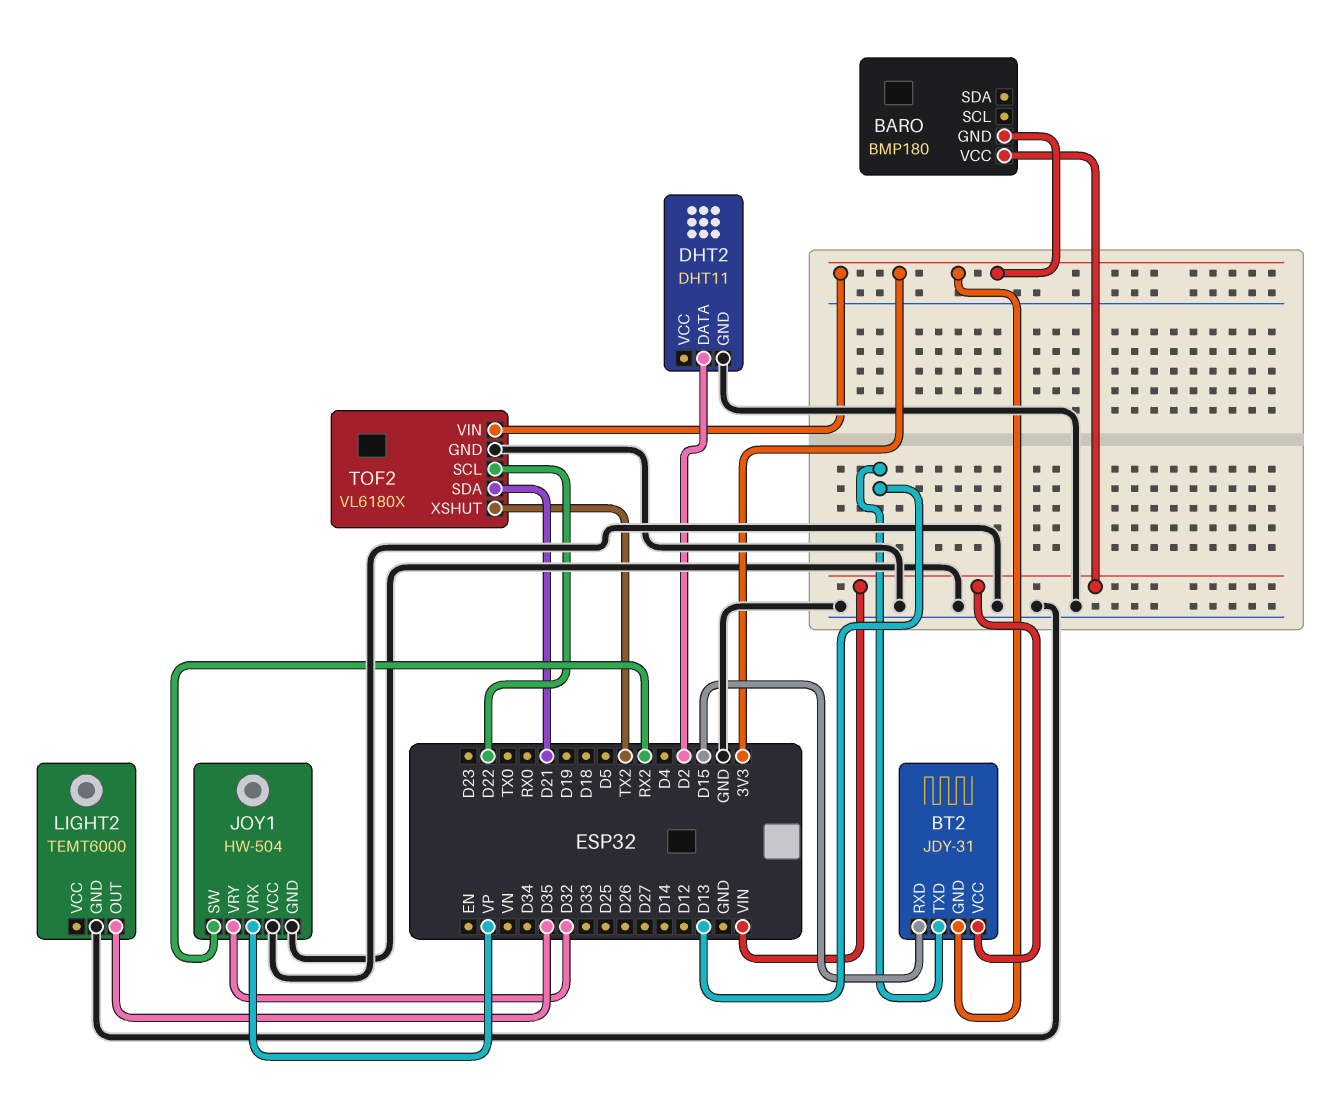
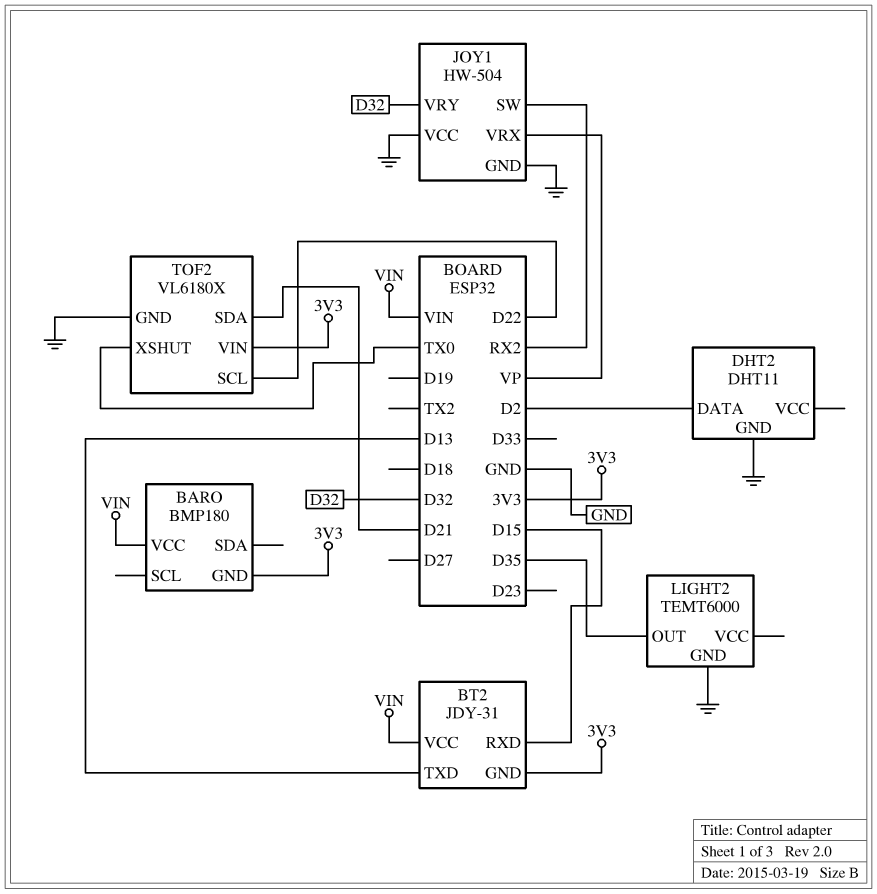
TOF2 pin XSHUT: TX2 -> TX0

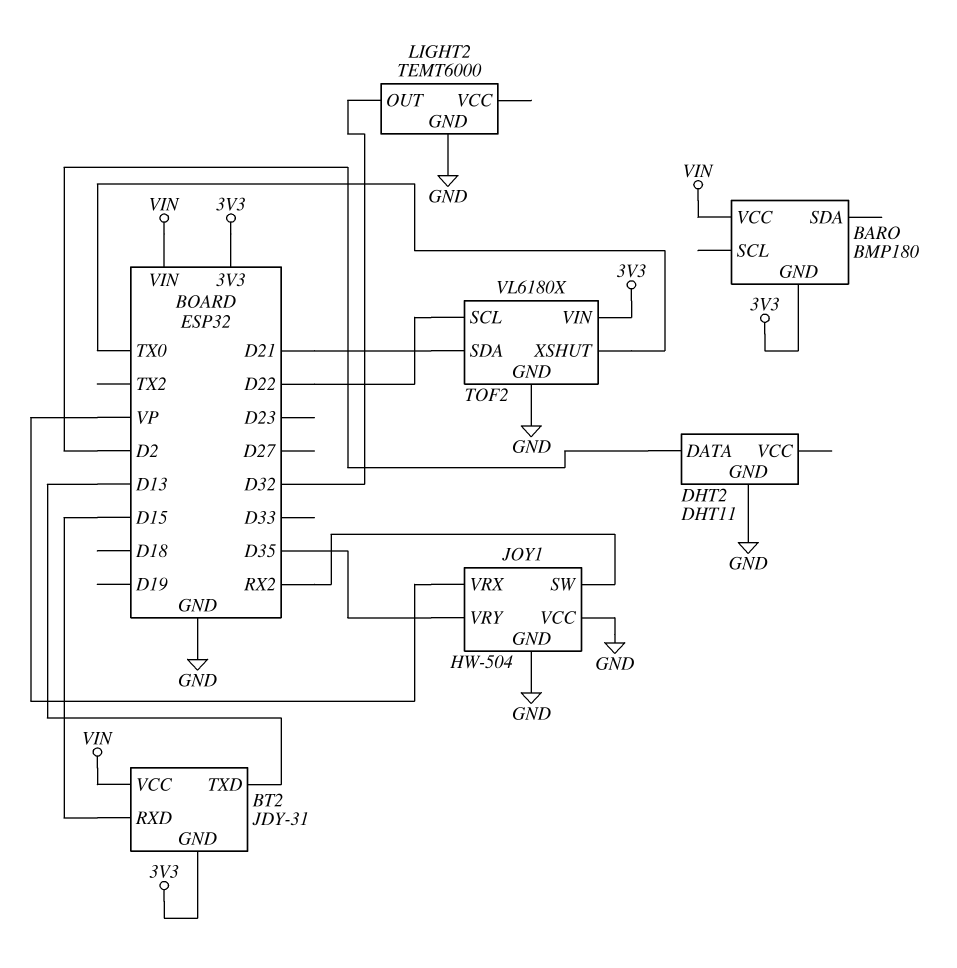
JOY1 pin VRY: D32 -> D35
LIGHT2 pin OUT: D35 -> D32

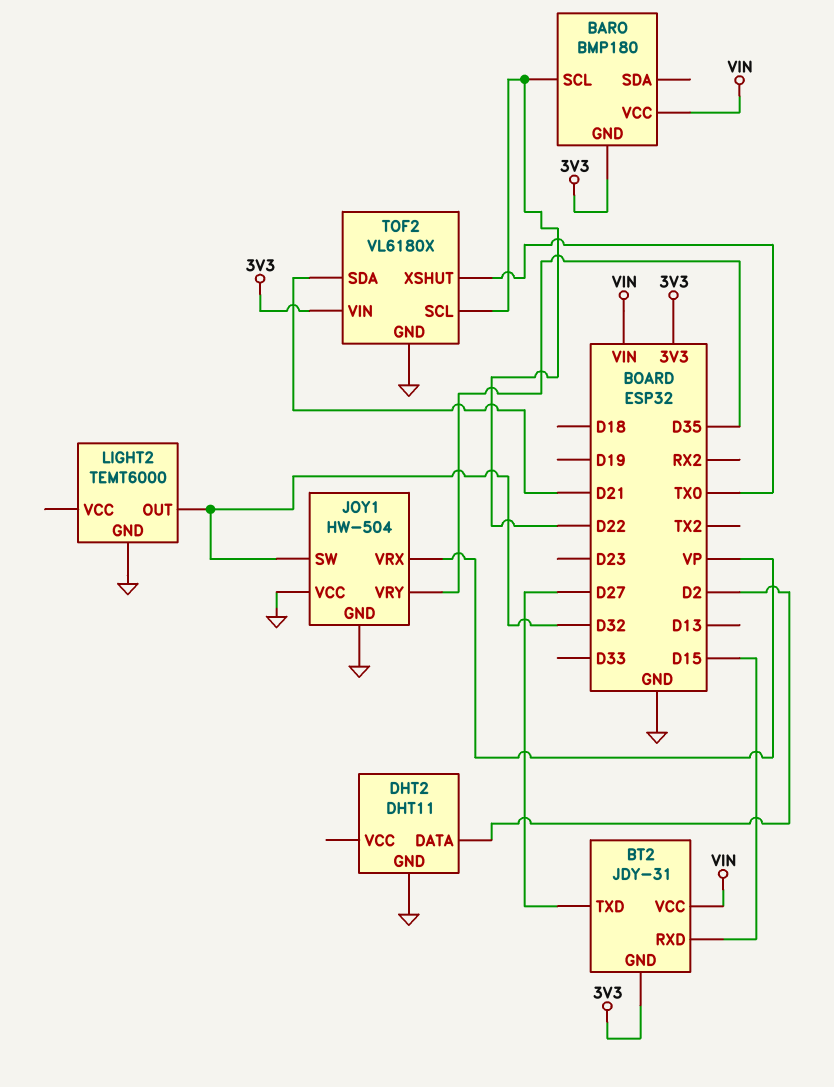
BARO pin SCL: none -> D22
BT2 pin TXD: D13 -> D27
JOY1 pin SW: RX2 -> D32

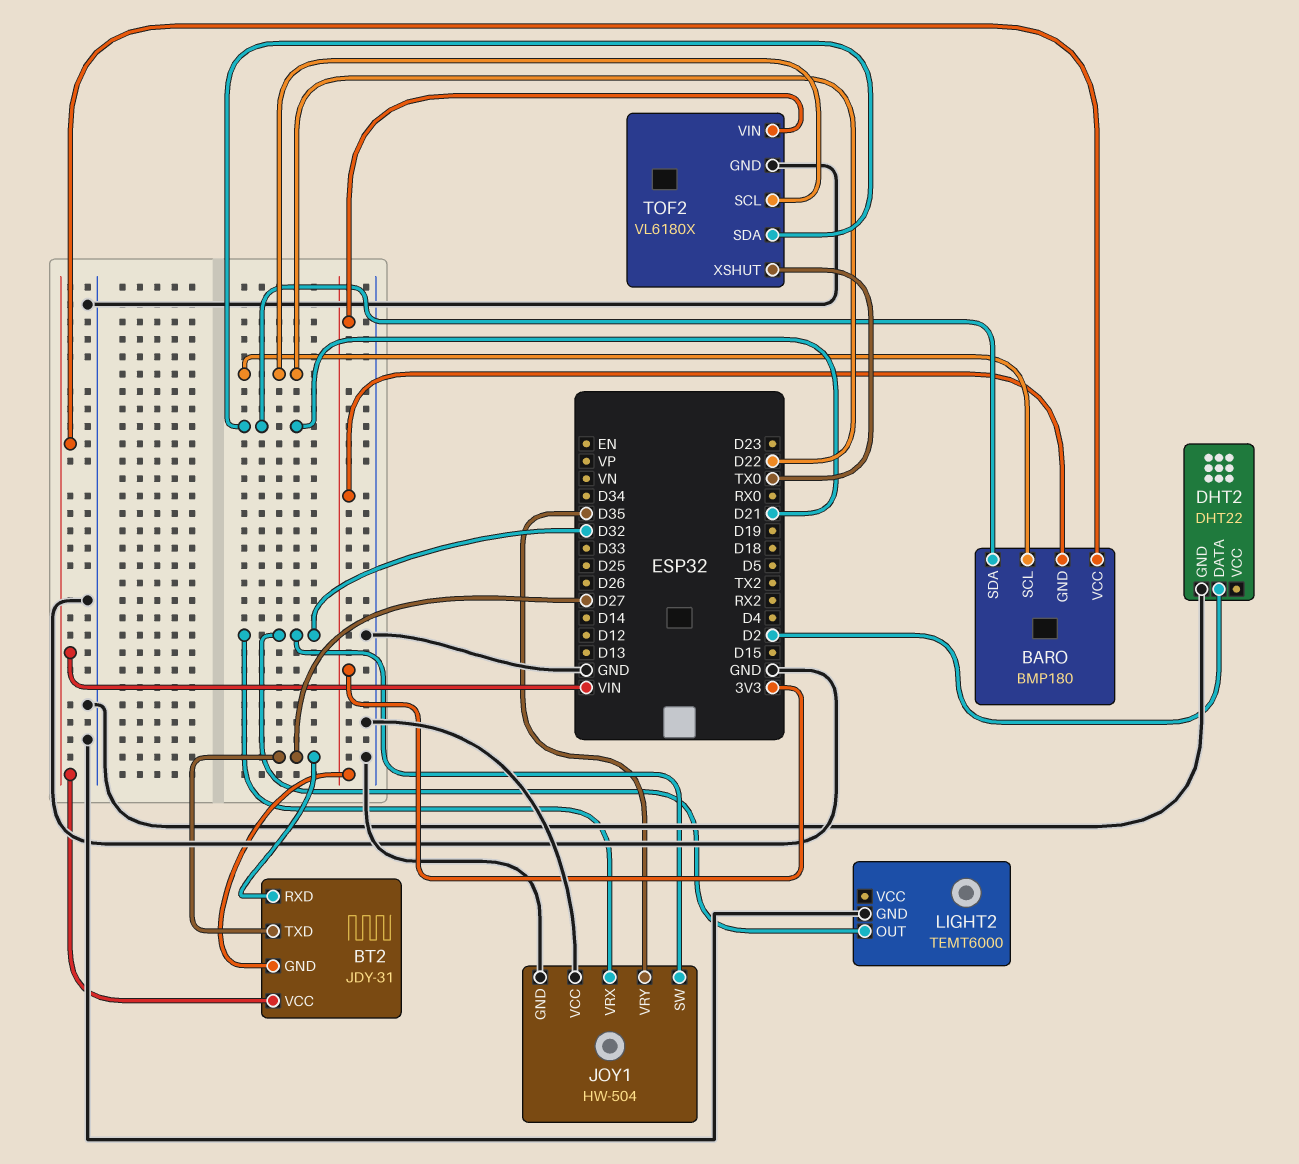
BARO pin SDA: none -> D21
BT2 pin RXD: D15 -> D27
DHT2: DHT11 -> DHT22
JOY1 pin VRX: VP -> D32

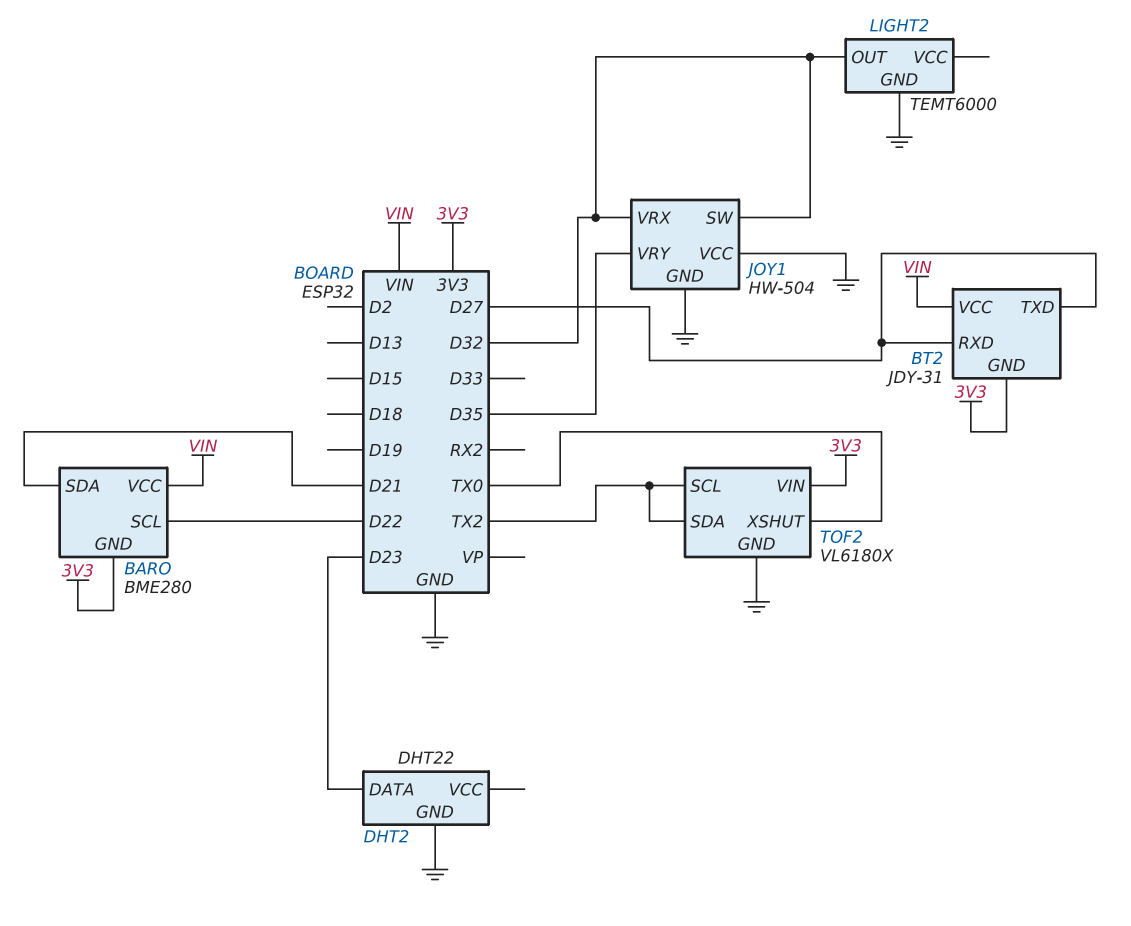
BARO: BMP180 -> BME280
DHT2 pin DATA: D2 -> D23
TOF2 pin SCL: D22 -> TX2
TOF2 pin SDA: D21 -> TX2

